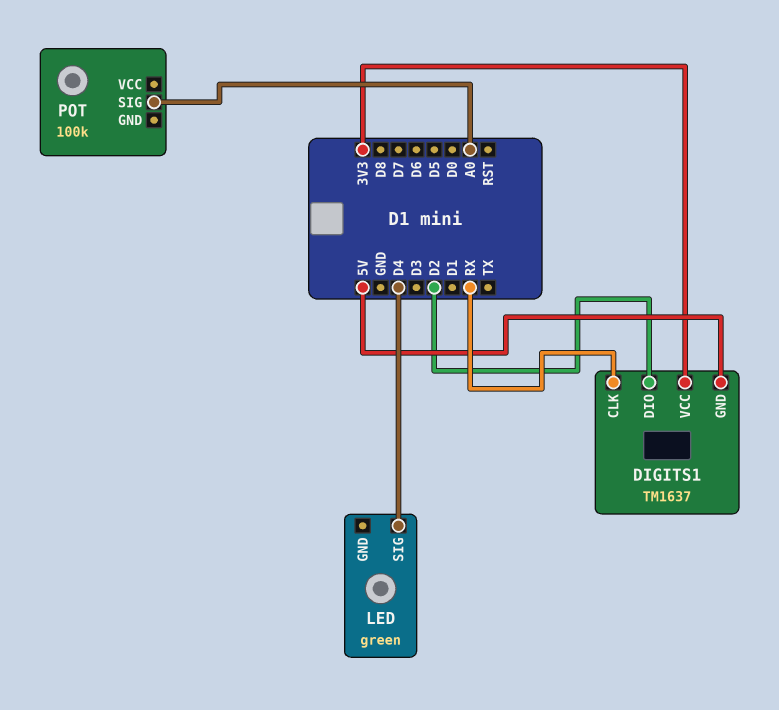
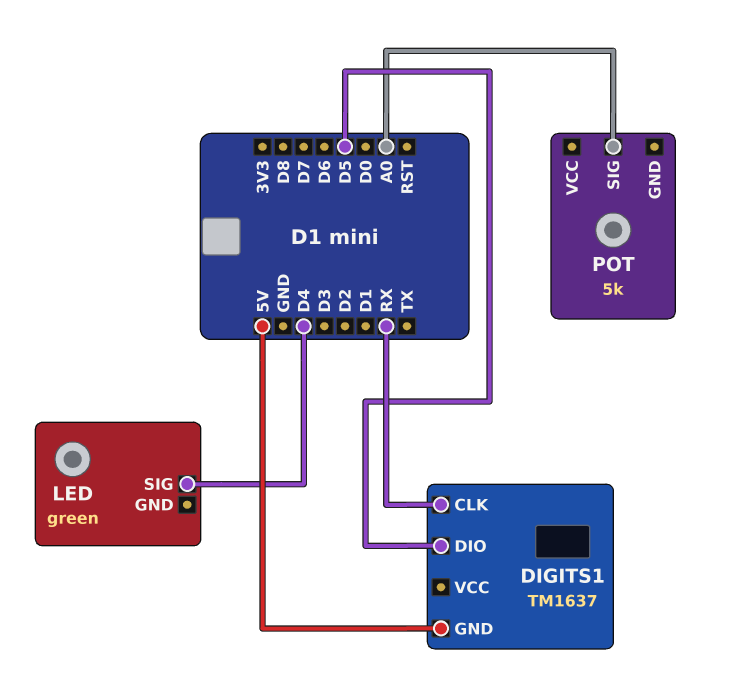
DIGITS1 pin DIO: D2 -> D5
DIGITS1 pin VCC: 3V3 -> none
POT: 100k -> 5k

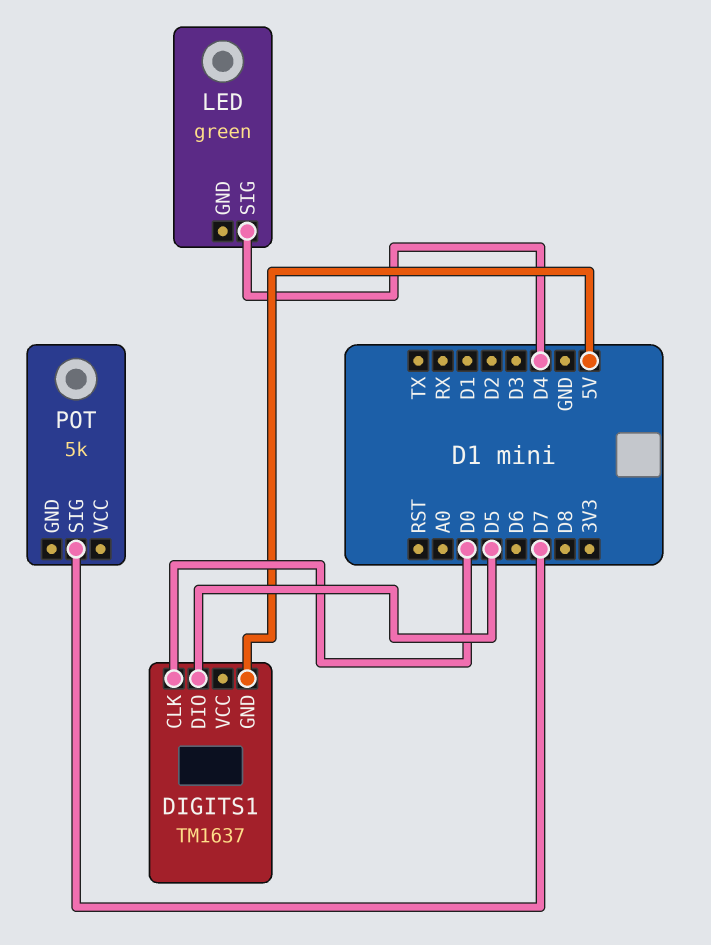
DIGITS1 pin CLK: RX -> D0
POT pin SIG: A0 -> D7

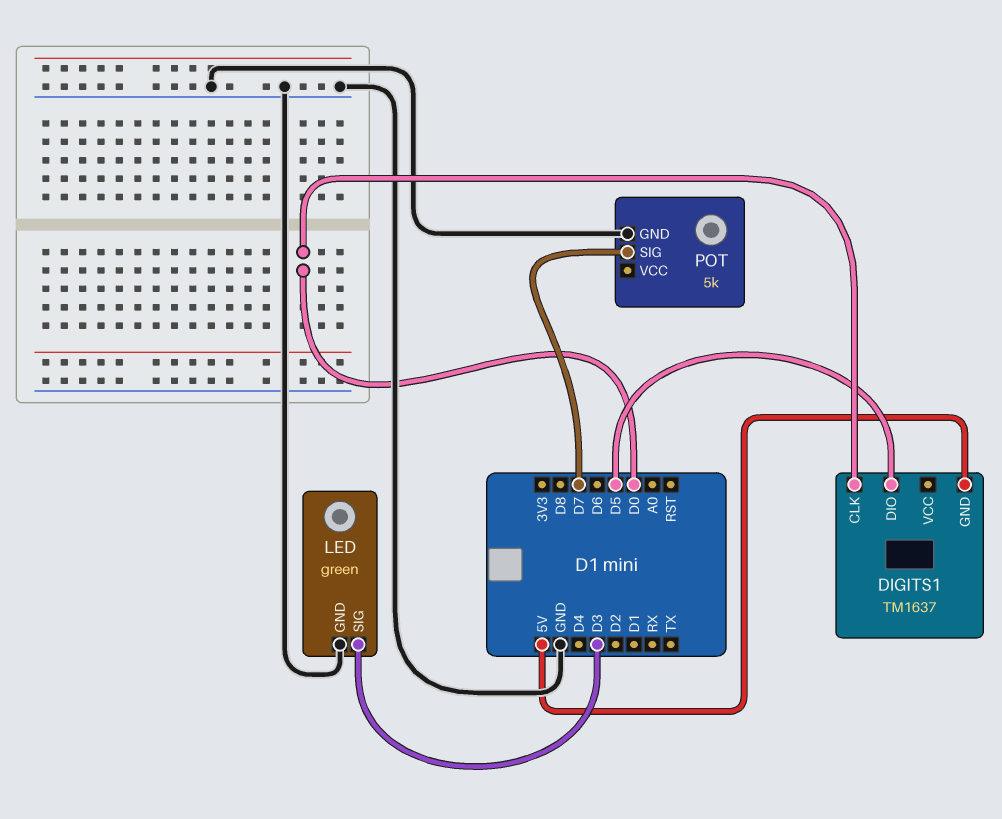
LED pin GND: none -> GND
LED pin SIG: D4 -> D3
POT pin GND: none -> GND

